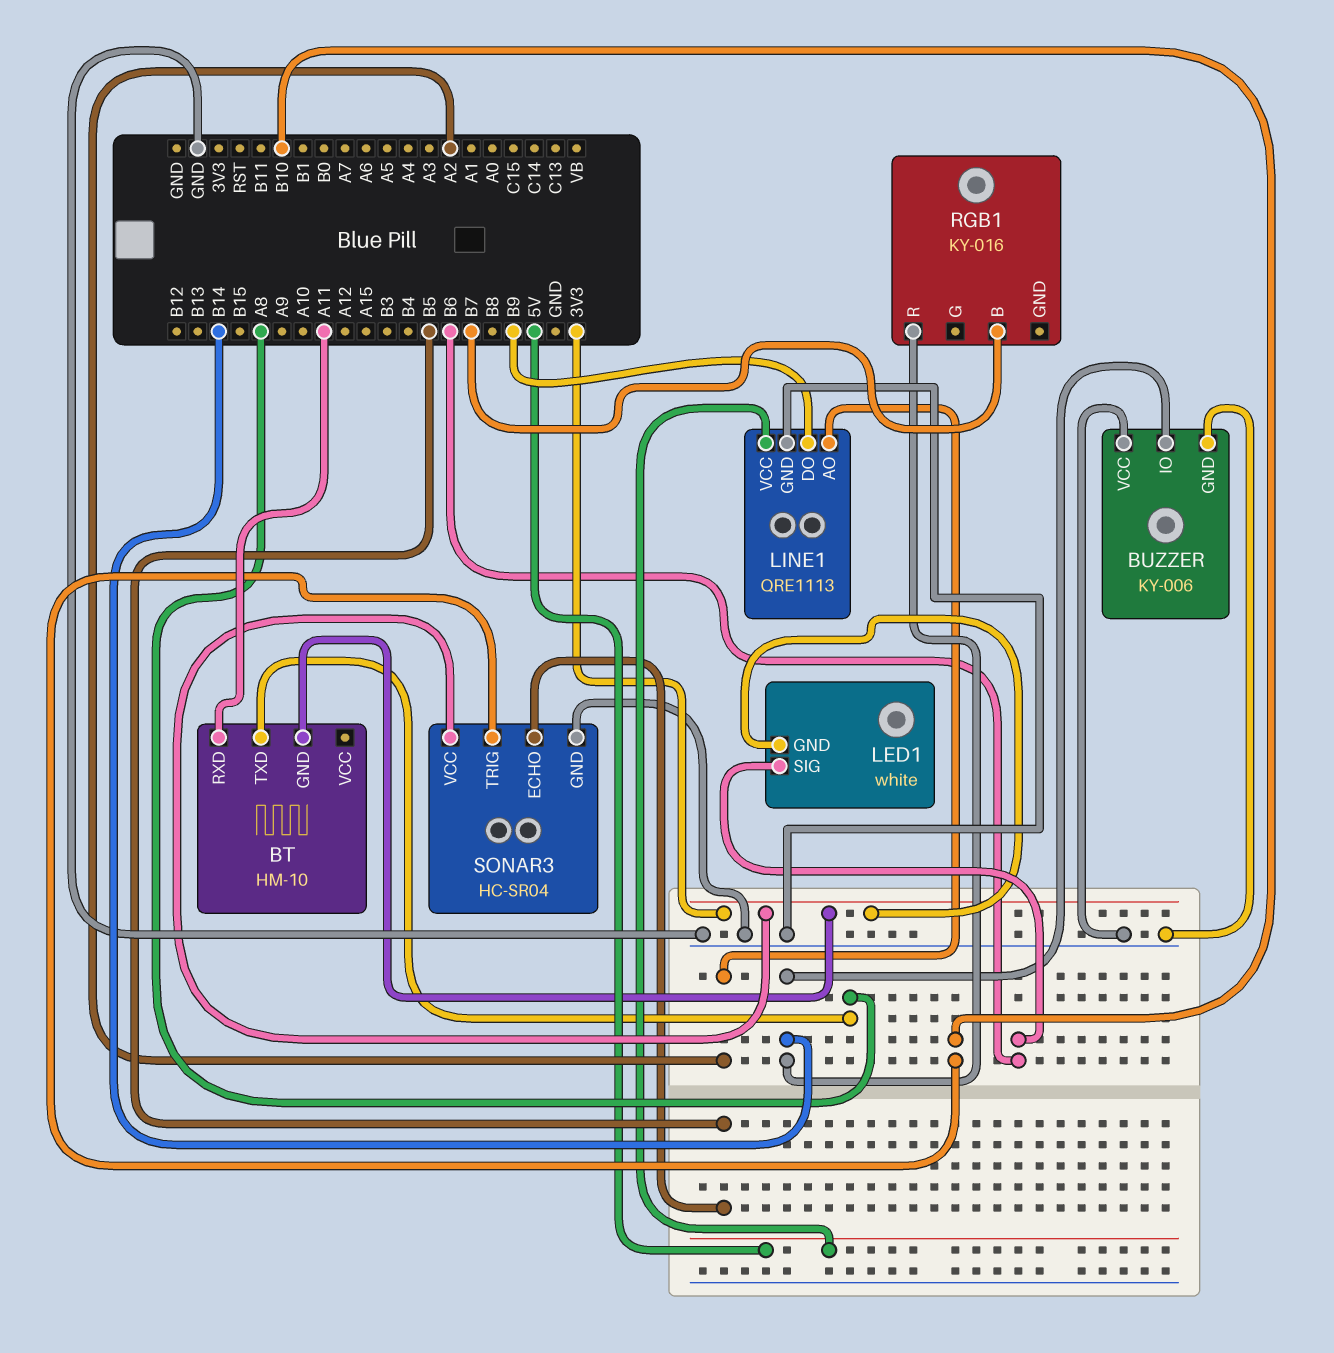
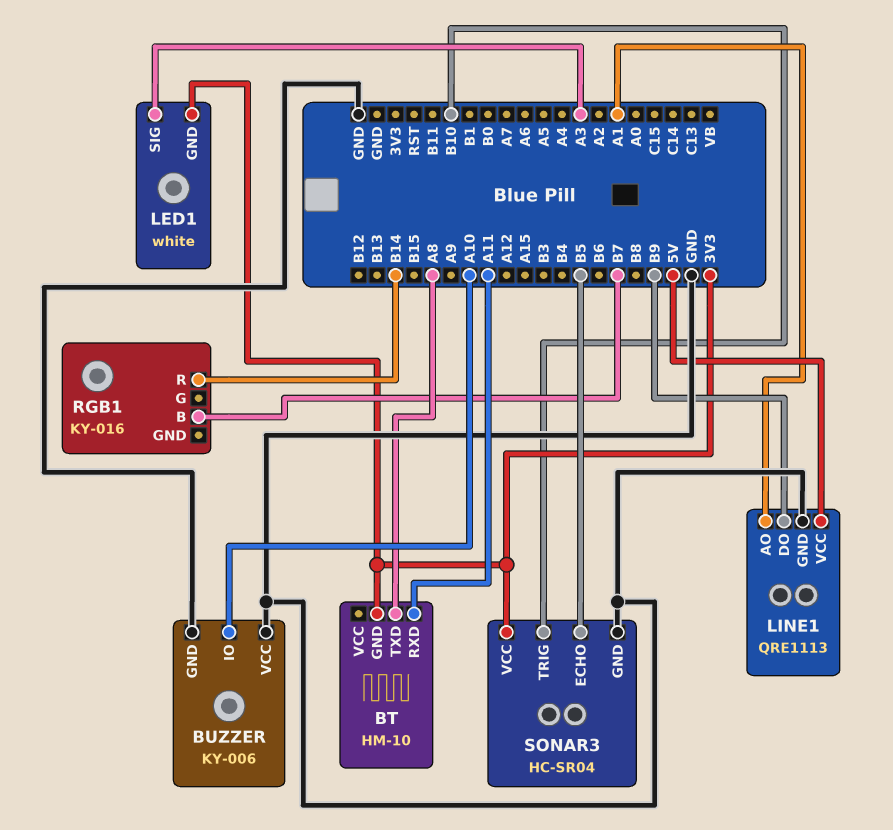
BUZZER pin IO: B14 -> A10
LED1 pin SIG: B6 -> A3
LINE1 pin AO: A2 -> A1

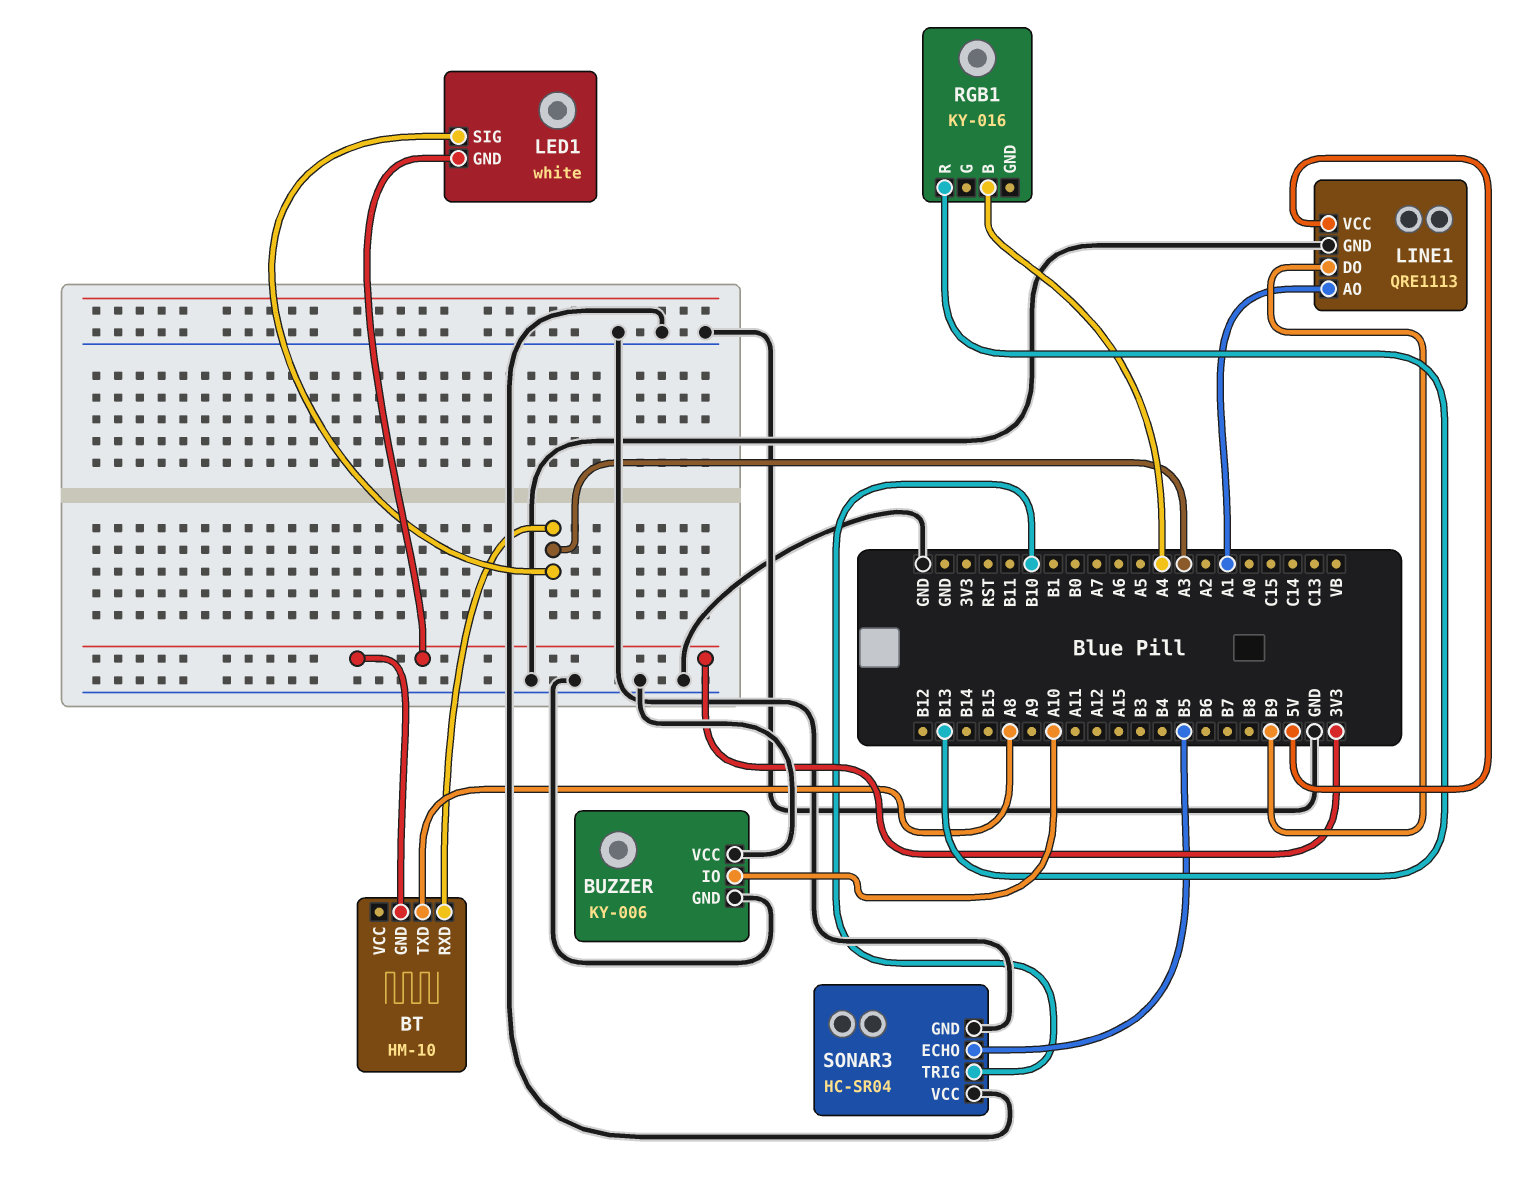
BT pin RXD: A11 -> A3
RGB1 pin B: B7 -> A4
RGB1 pin R: B14 -> B13
SONAR3 pin VCC: 3V3 -> GND

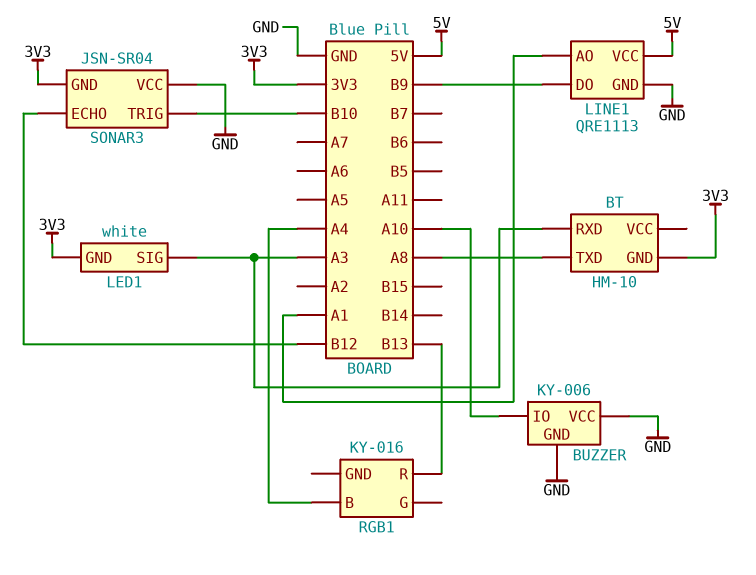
SONAR3: HC-SR04 -> JSN-SR04
SONAR3 pin ECHO: B5 -> B12
SONAR3 pin GND: GND -> 3V3

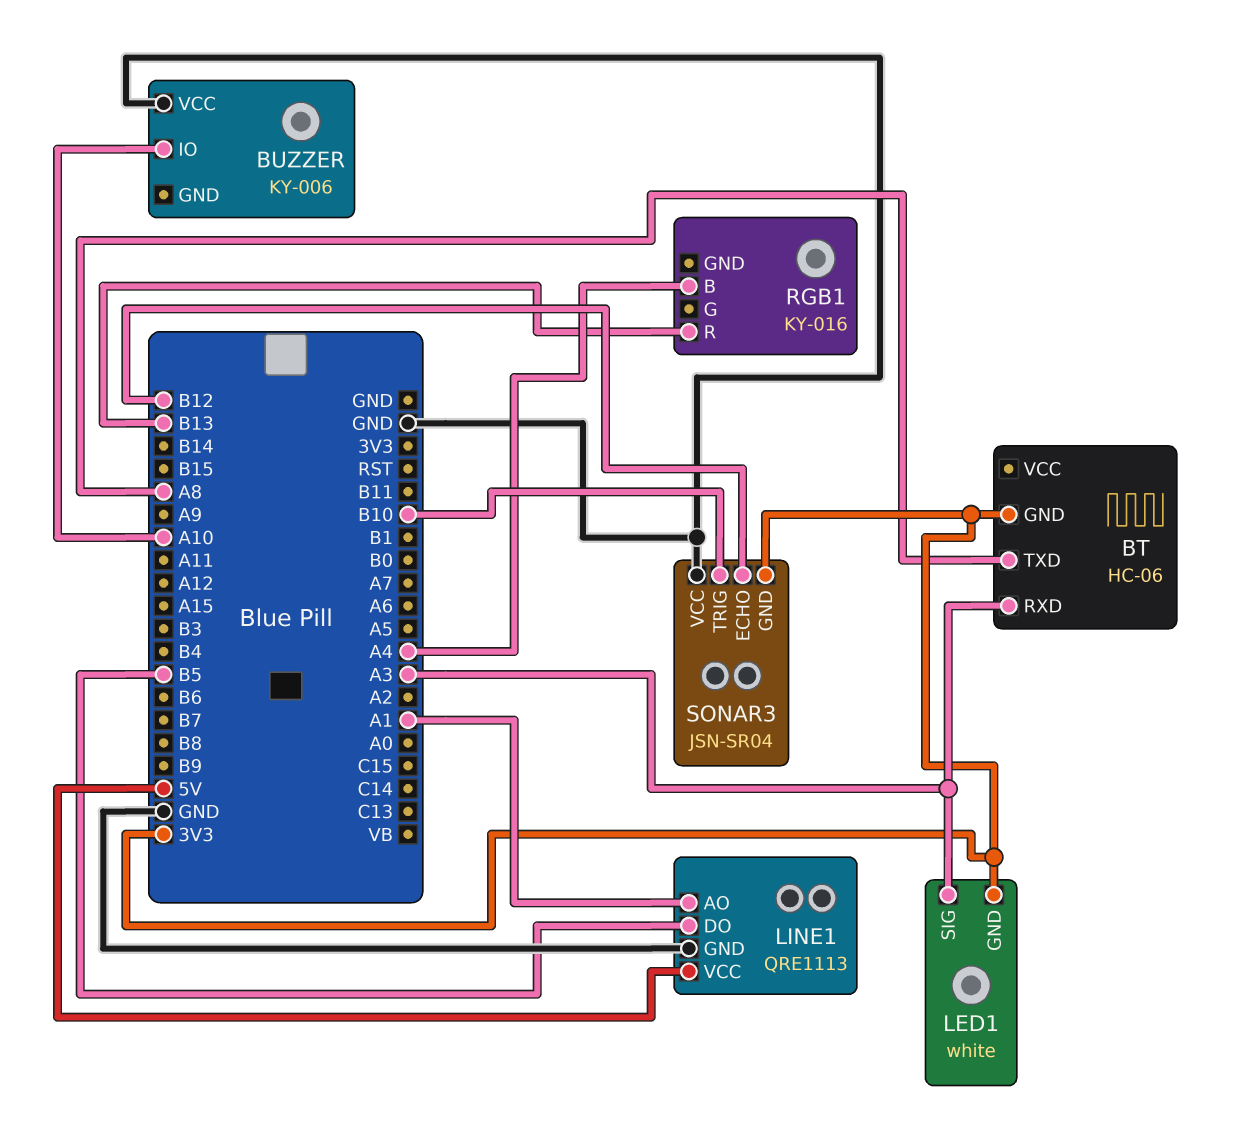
BT: HM-10 -> HC-06
BUZZER pin GND: GND -> none
LINE1 pin DO: B9 -> B5

